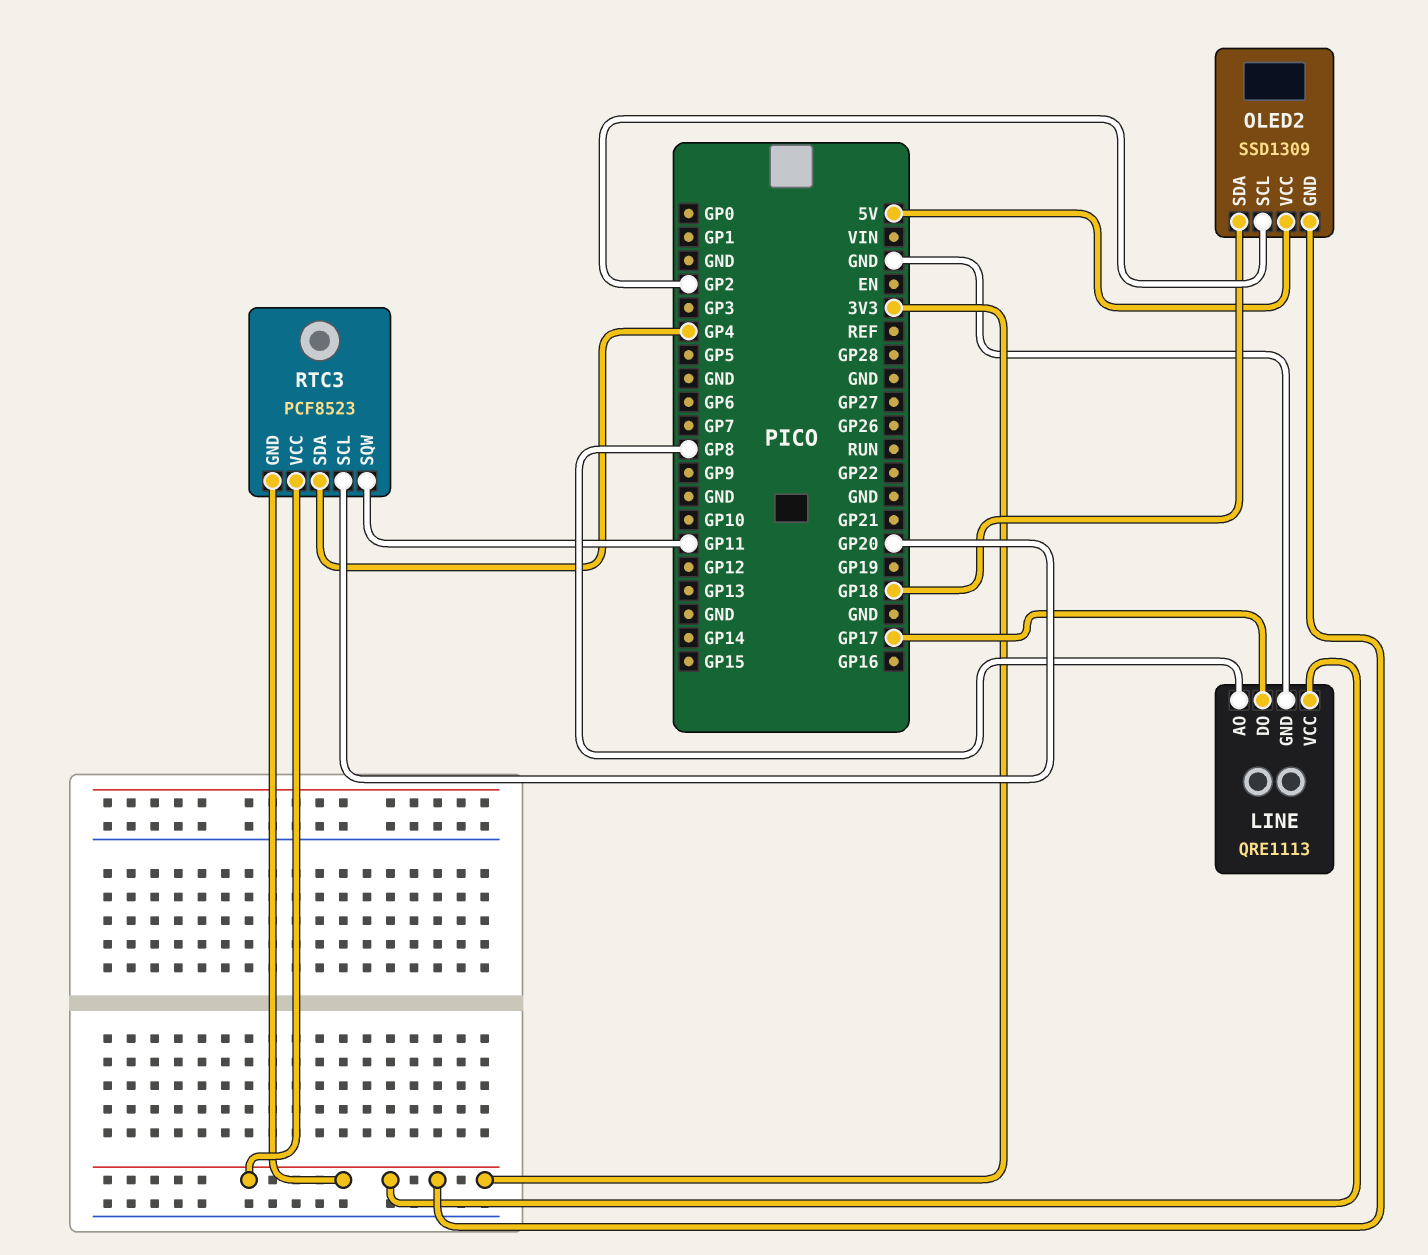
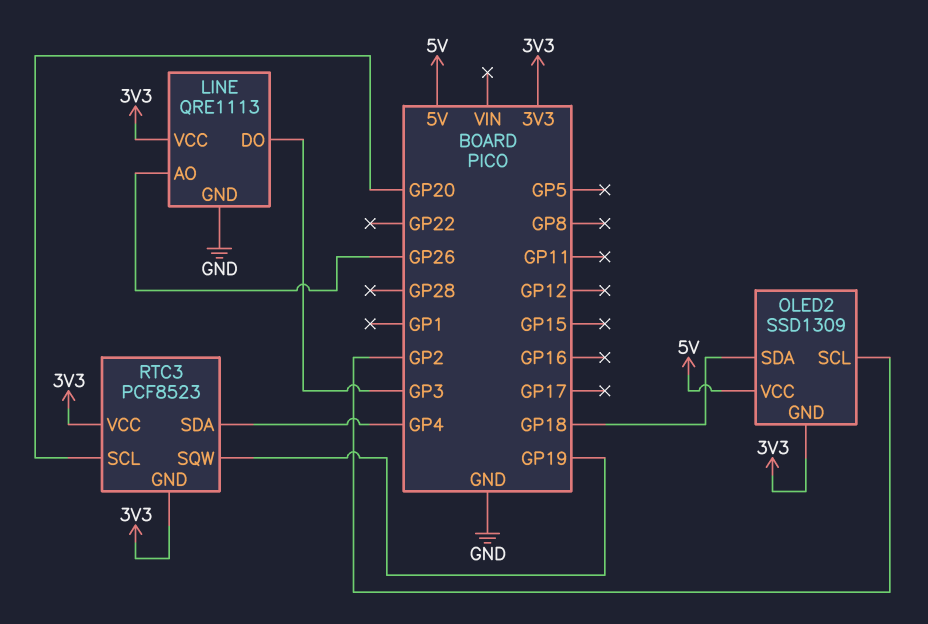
LINE pin AO: GP8 -> GP26
LINE pin DO: GP17 -> GP3
RTC3 pin SQW: GP11 -> GP19

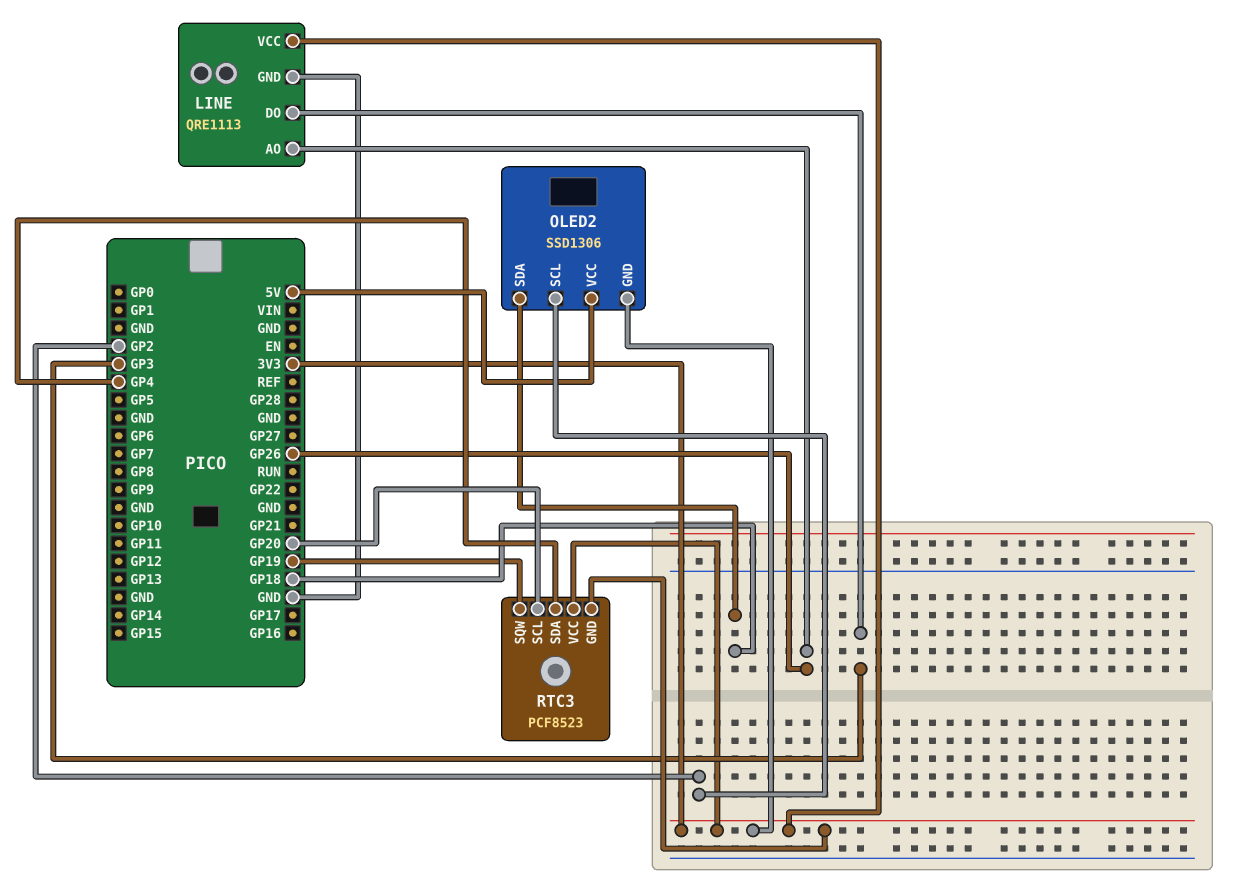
OLED2: SSD1309 -> SSD1306

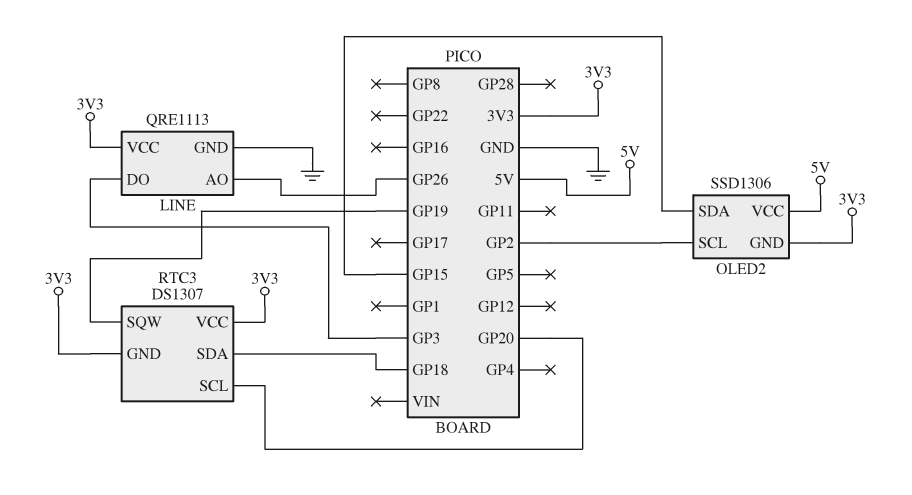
OLED2 pin SDA: GP18 -> GP15
RTC3: PCF8523 -> DS1307
RTC3 pin SDA: GP4 -> GP18

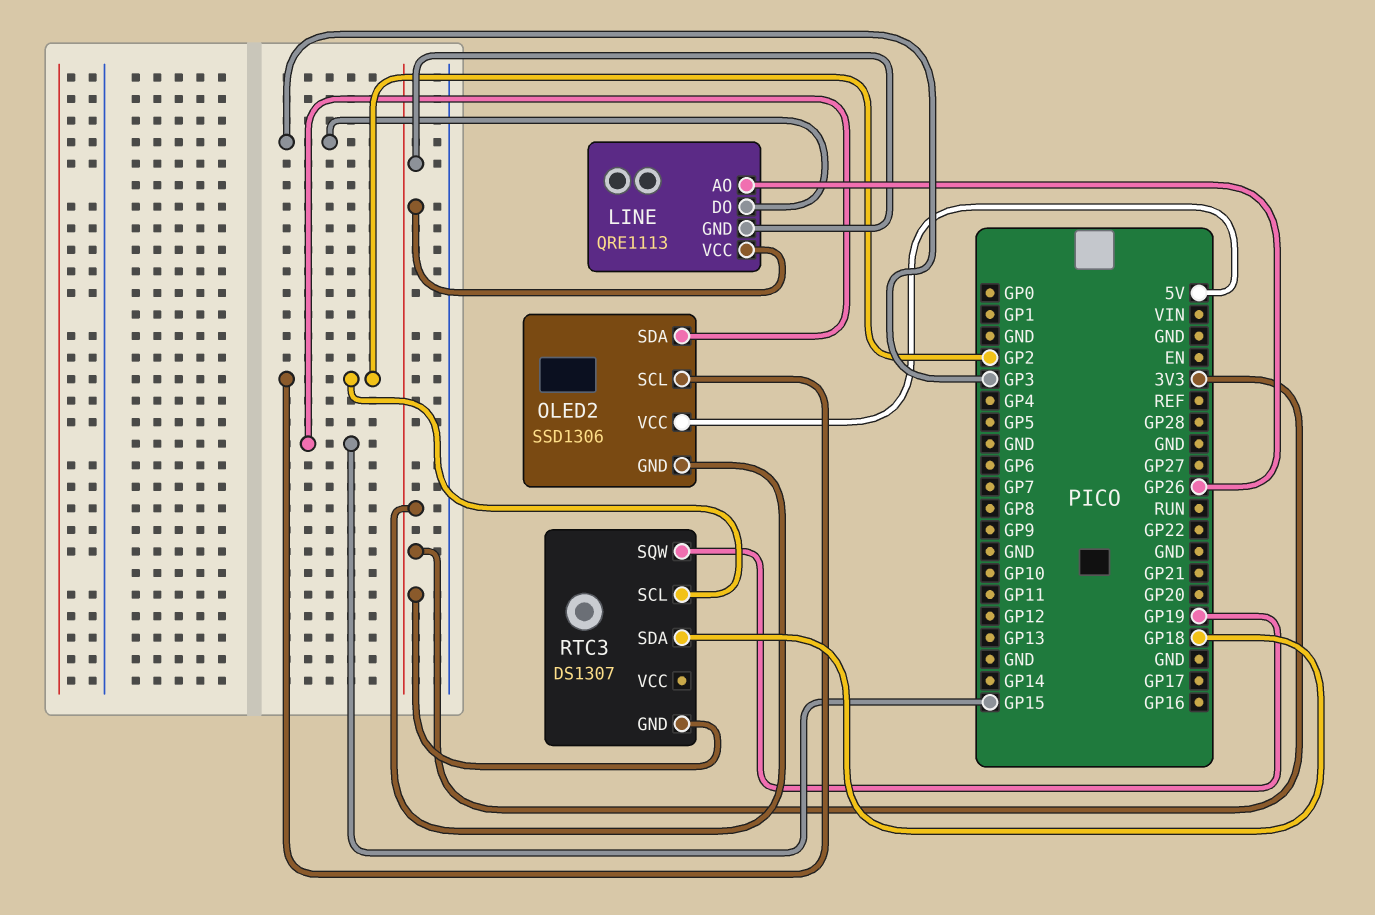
LINE pin GND: GND -> 3V3
RTC3 pin SCL: GP20 -> GP2
RTC3 pin VCC: 3V3 -> none

